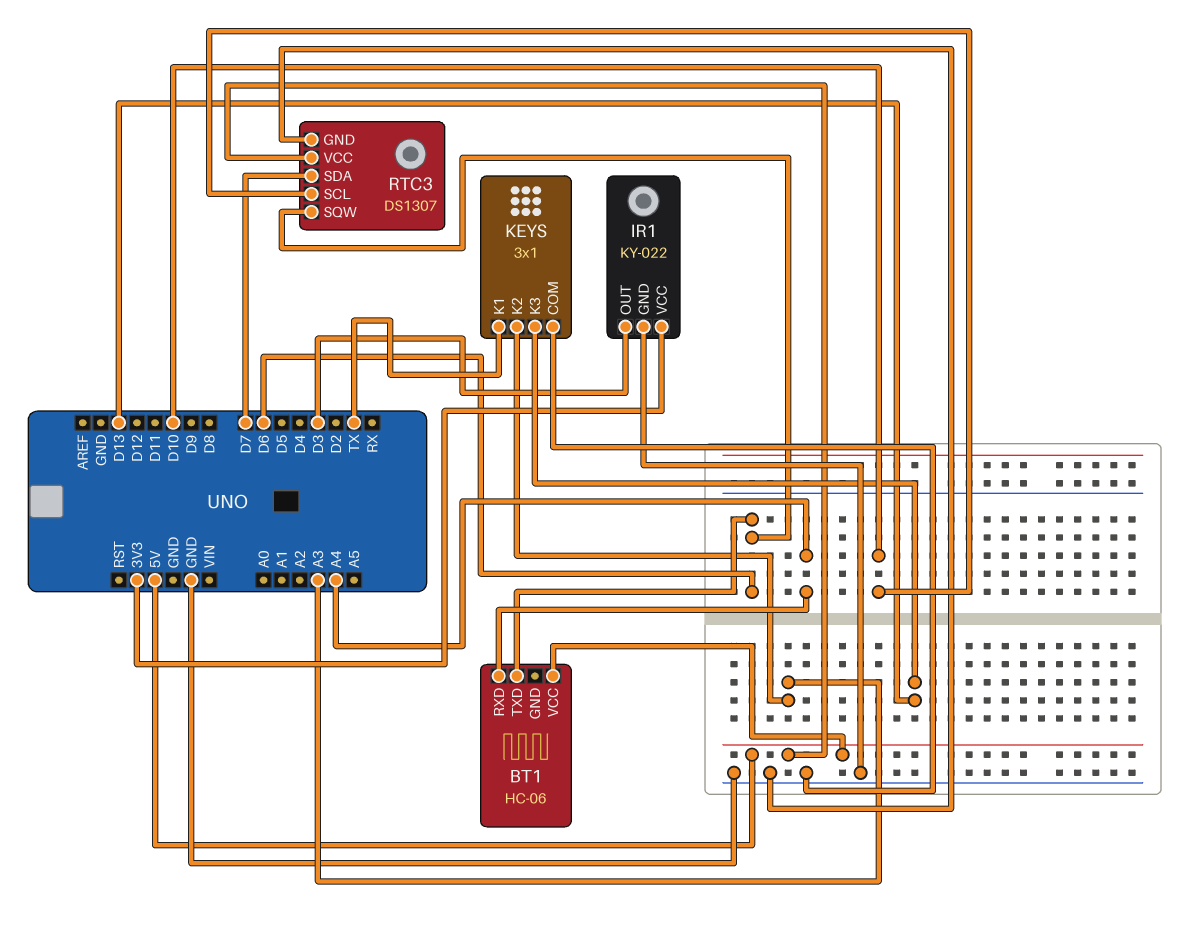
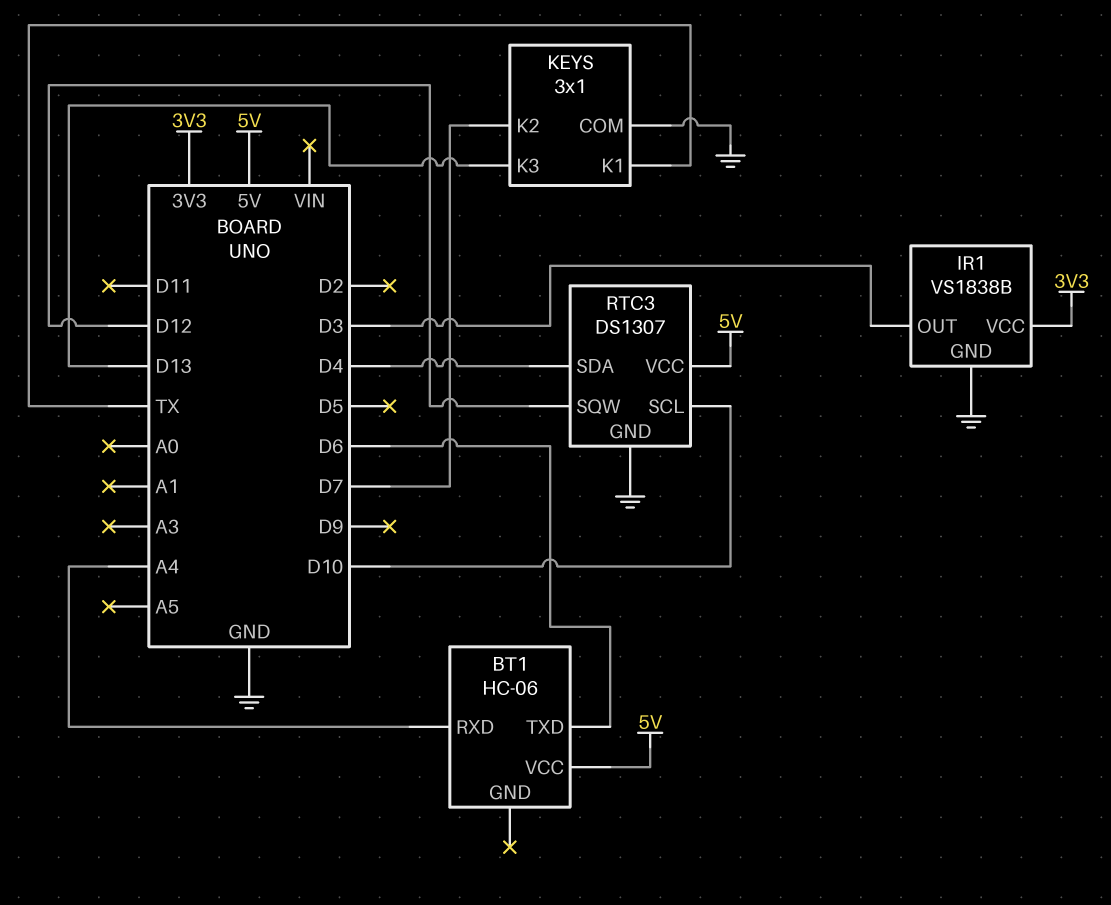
IR1: KY-022 -> VS1838B
KEYS pin K2: A3 -> D7
RTC3 pin SDA: D7 -> D4
RTC3 pin SQW: D6 -> D12

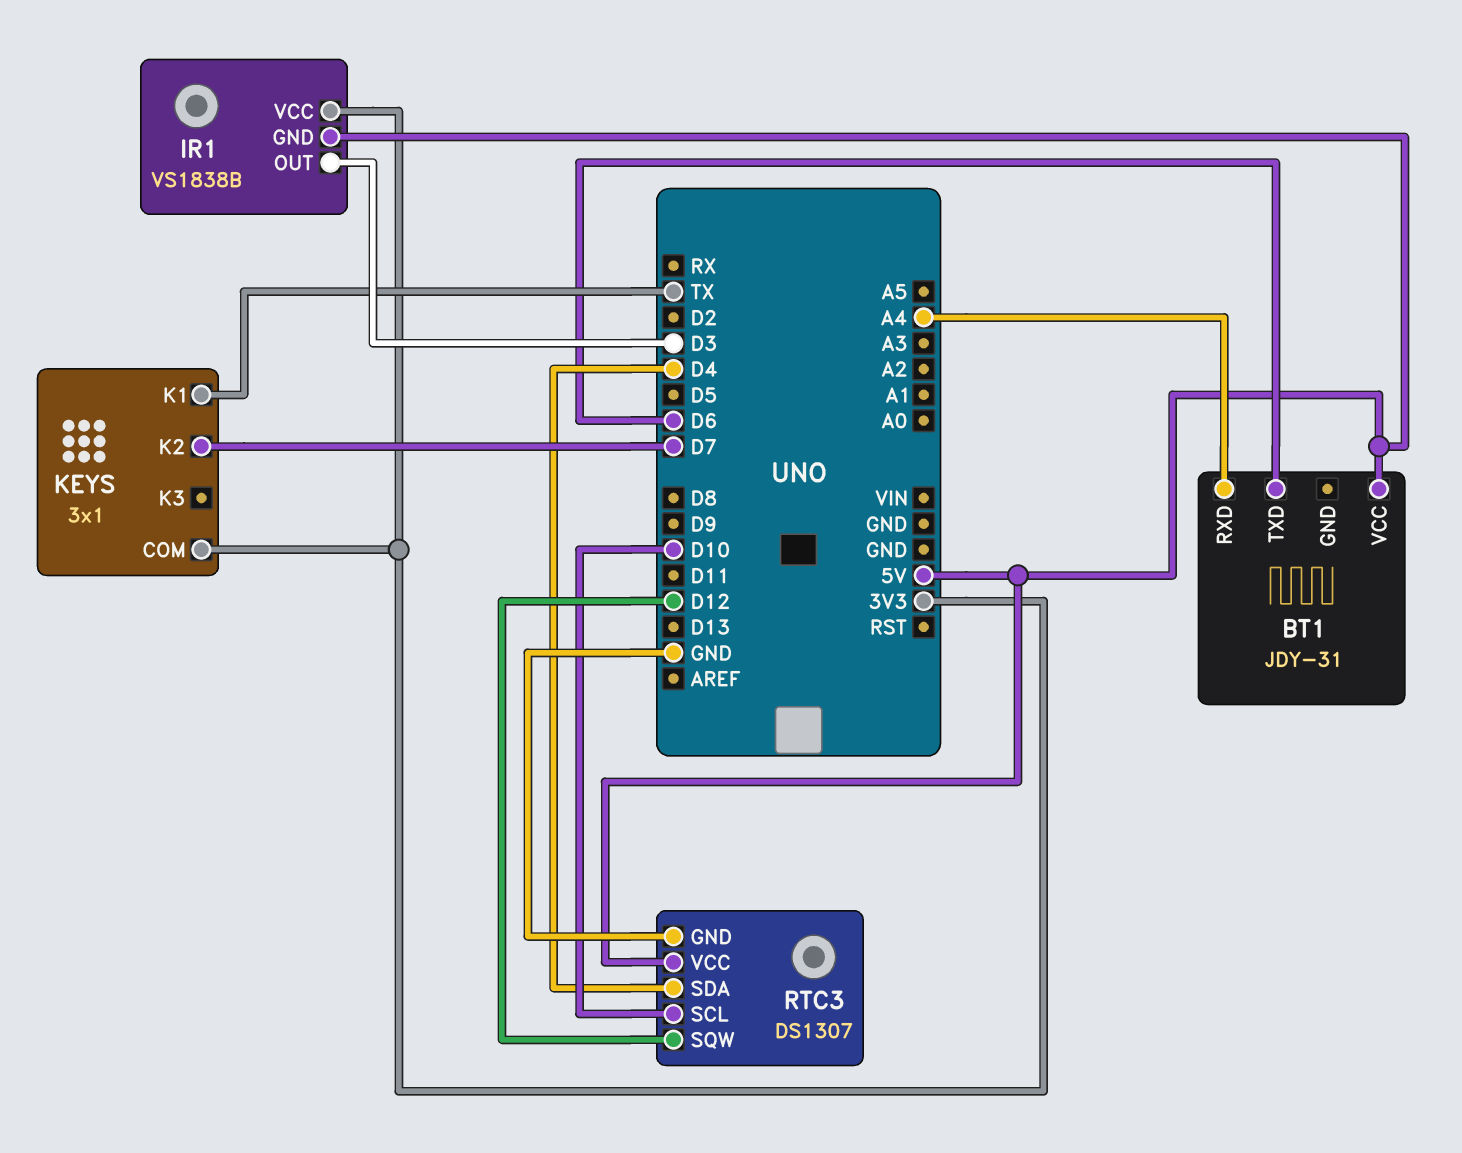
BT1: HC-06 -> JDY-31
IR1 pin GND: GND -> 5V
KEYS pin COM: GND -> 3V3
KEYS pin K3: D13 -> none

